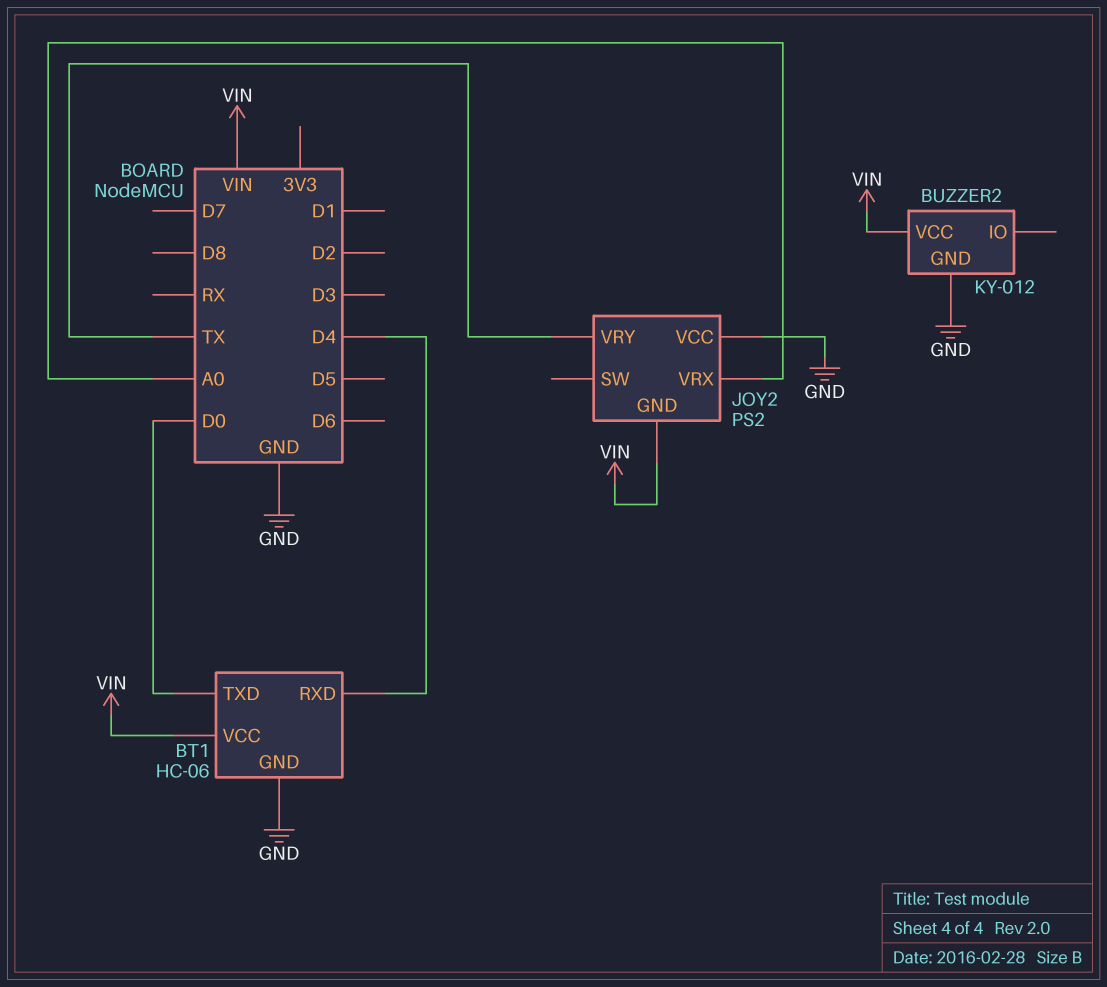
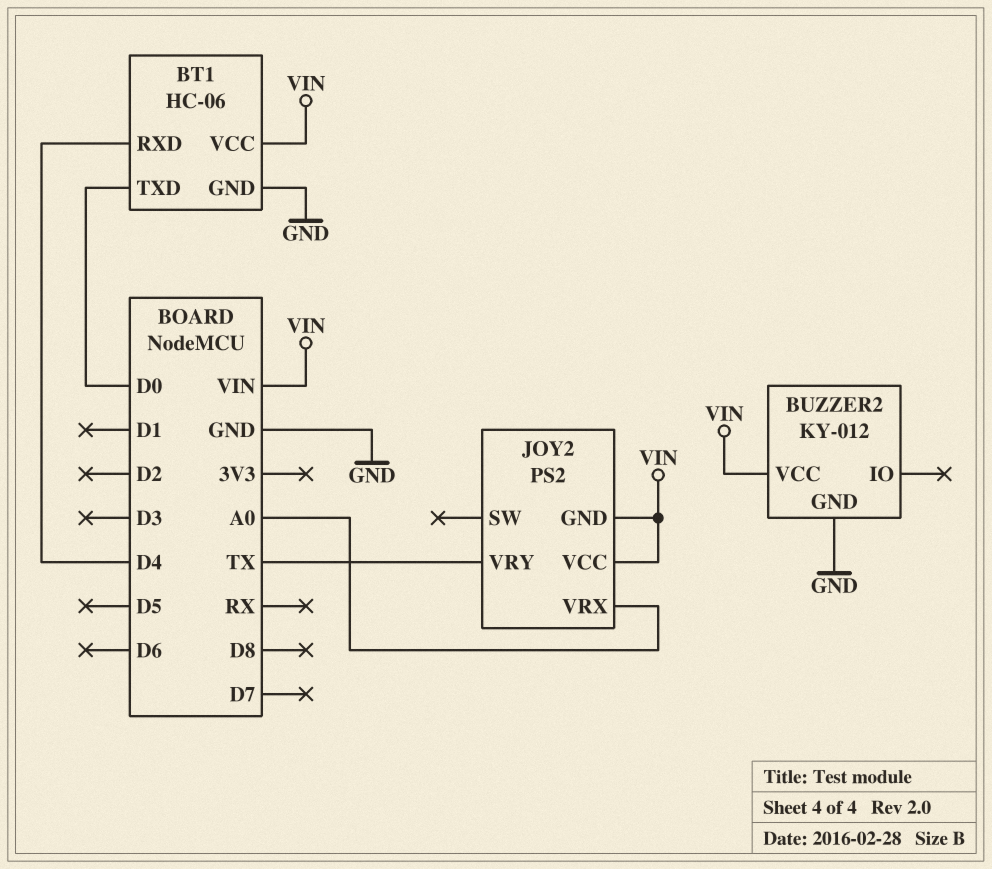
JOY2 pin VCC: GND -> VIN

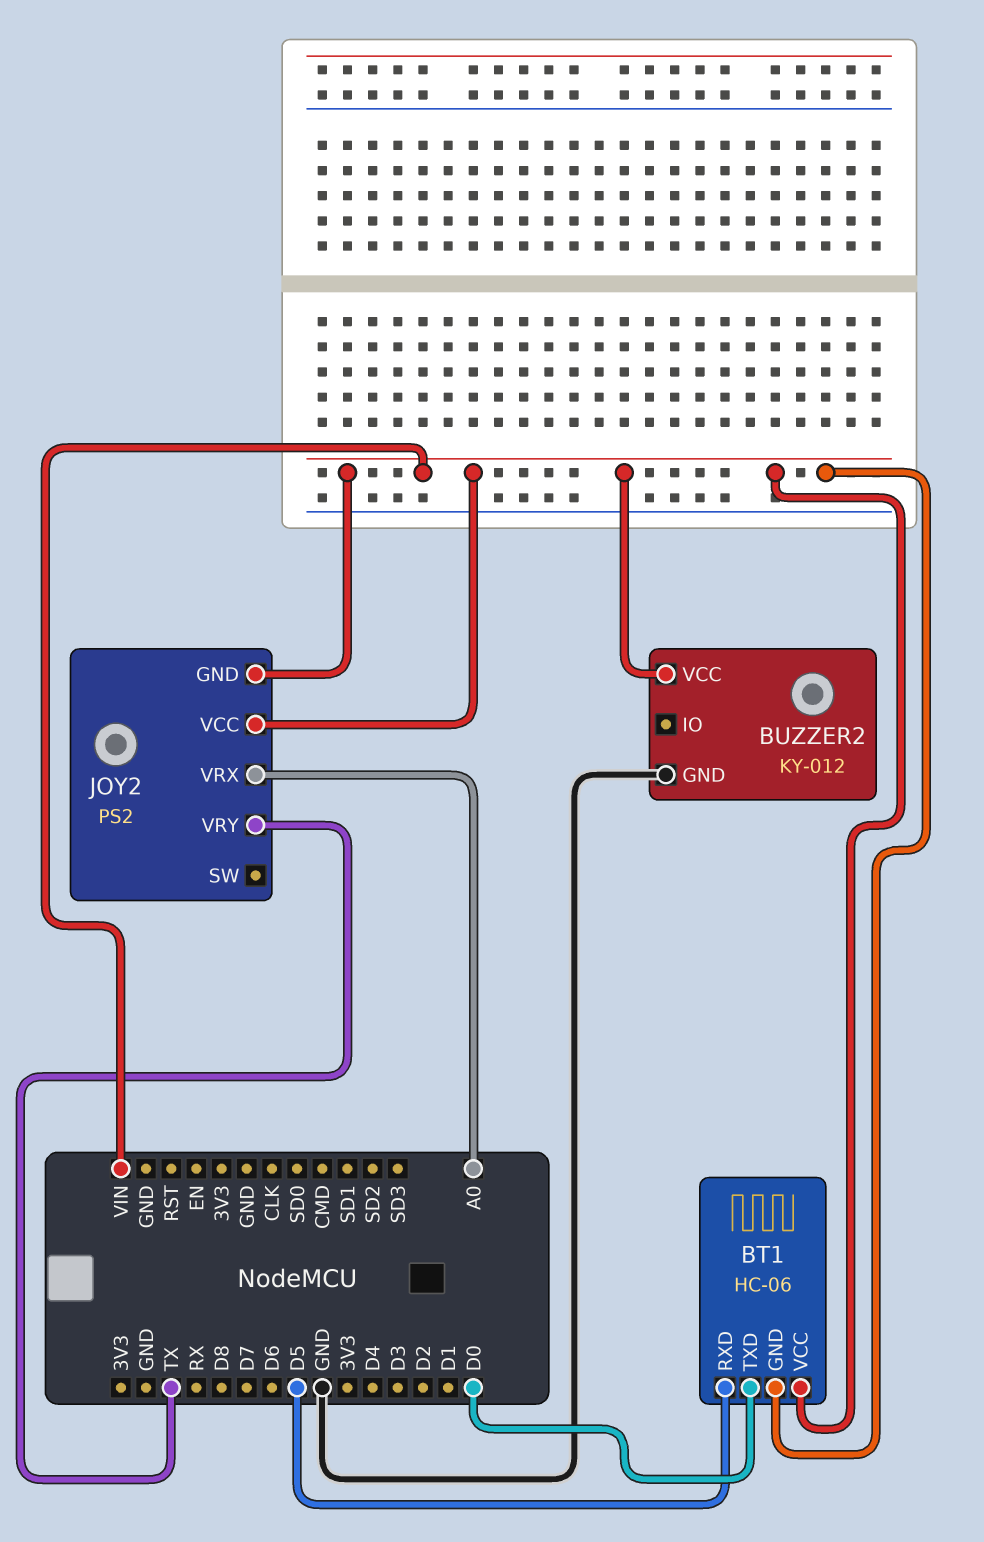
BT1 pin GND: GND -> VIN
BT1 pin RXD: D4 -> D5

